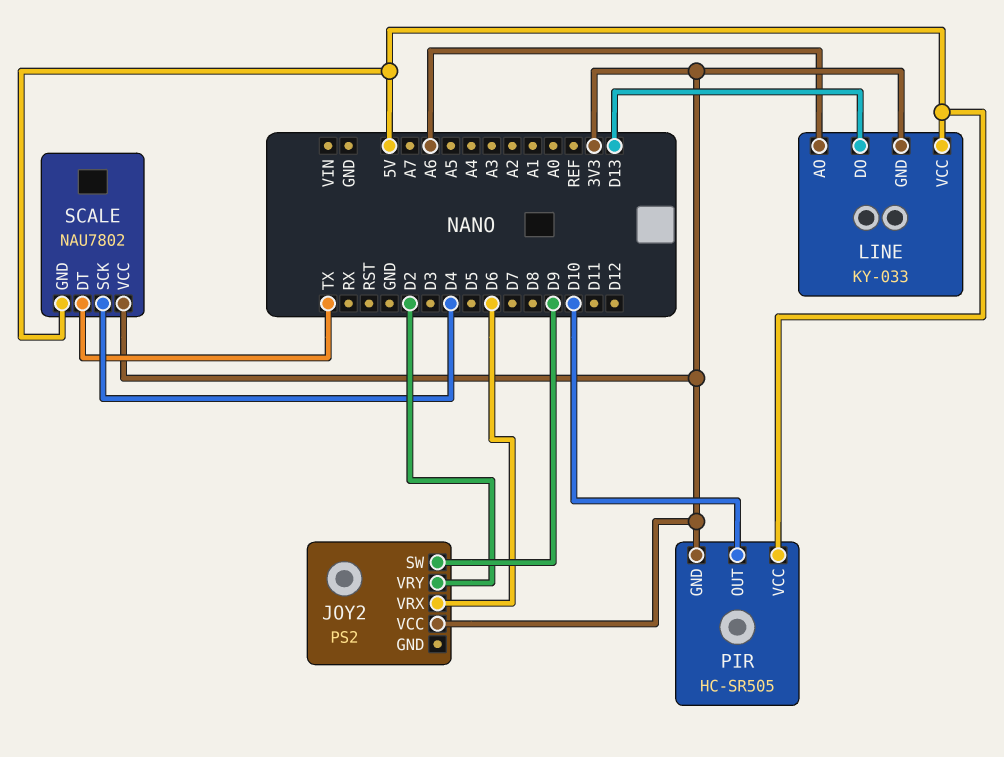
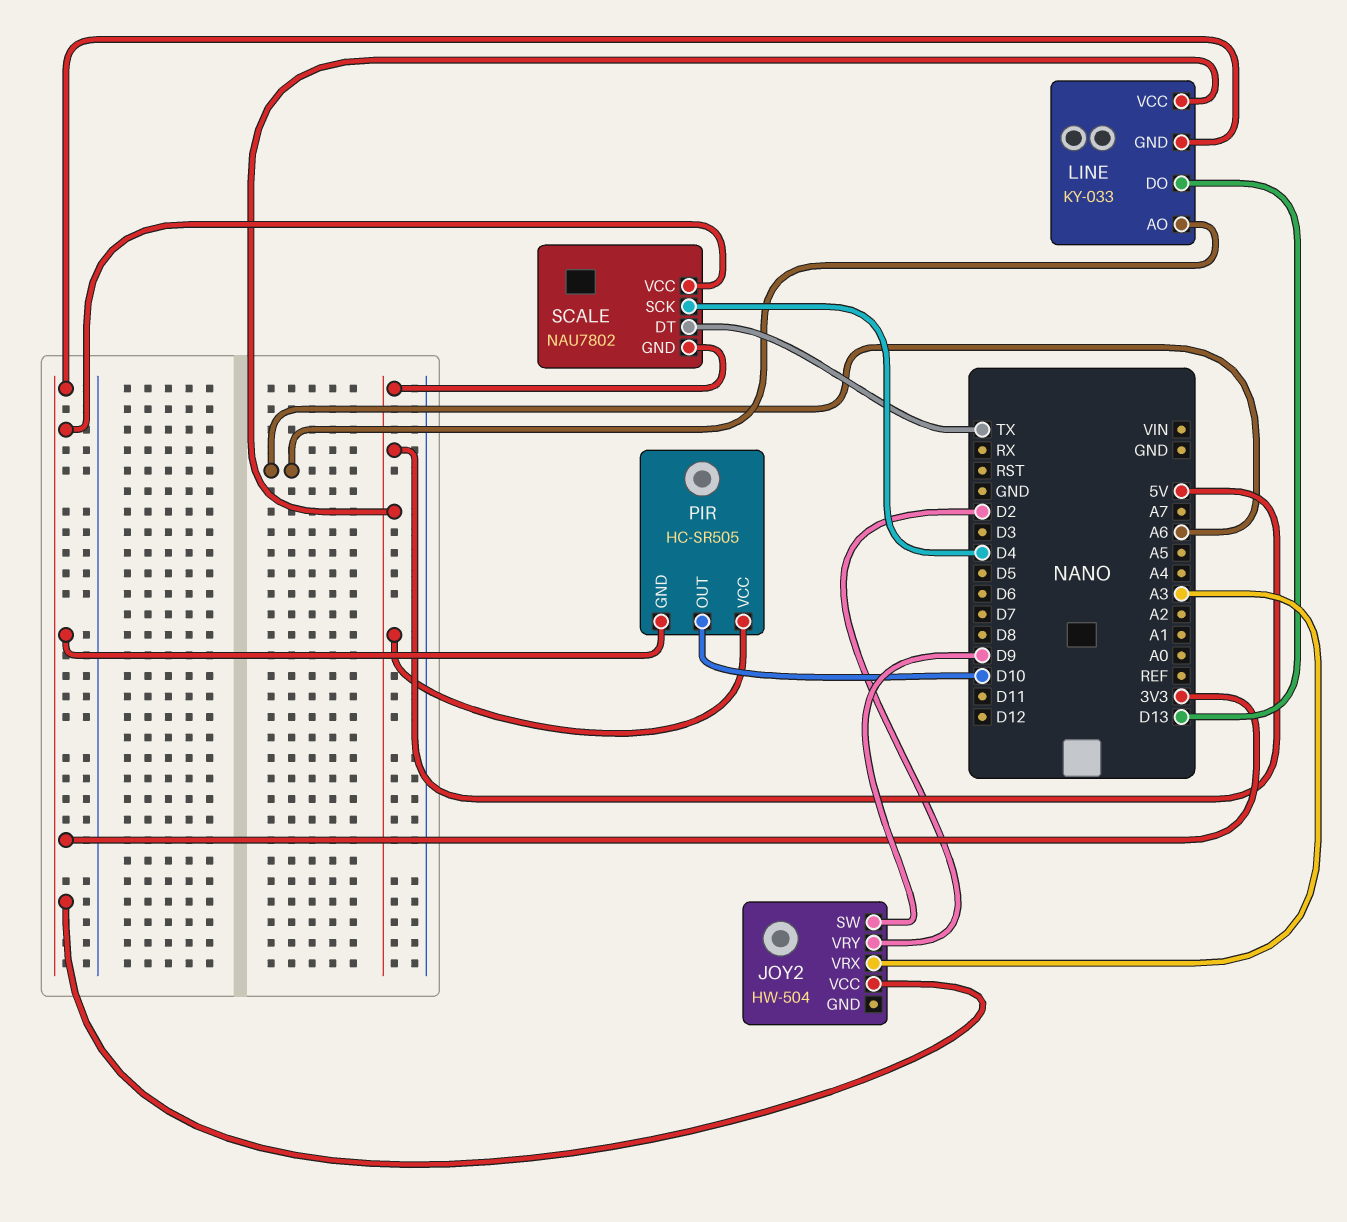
JOY2: PS2 -> HW-504
JOY2 pin VRX: D6 -> A3

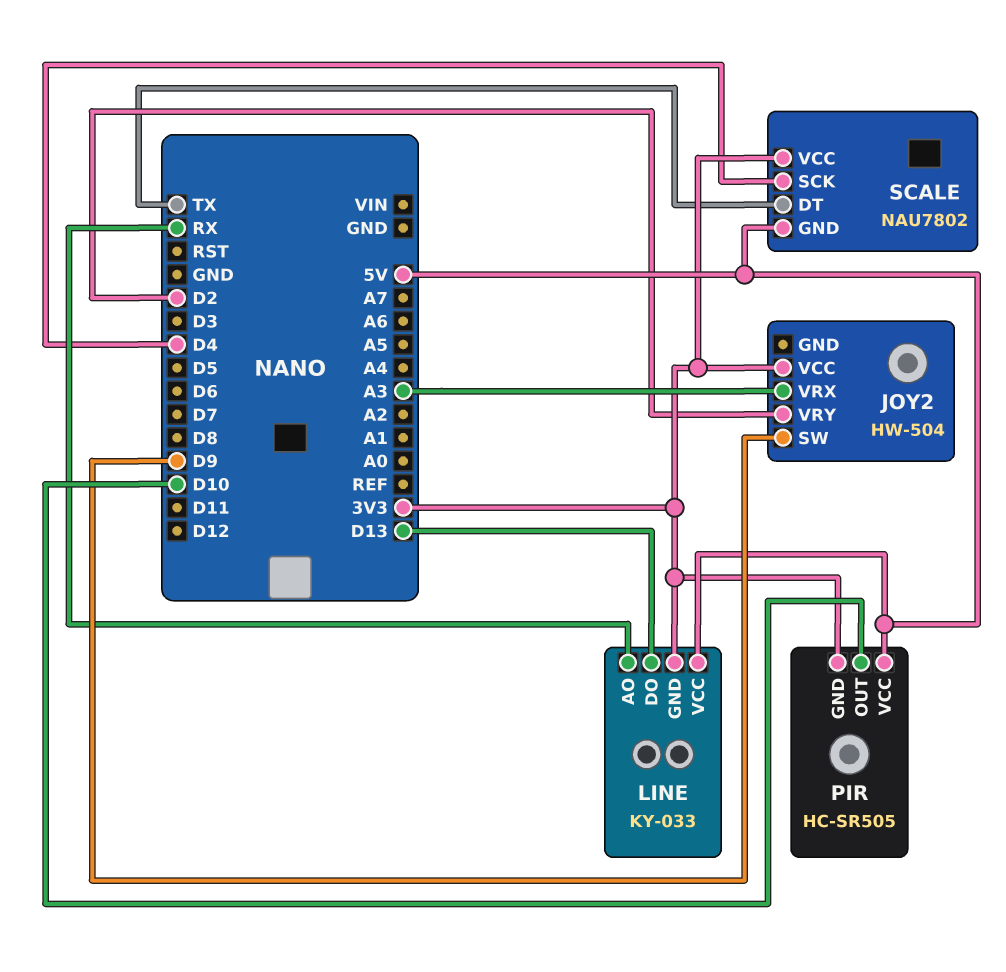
LINE pin AO: A6 -> RX

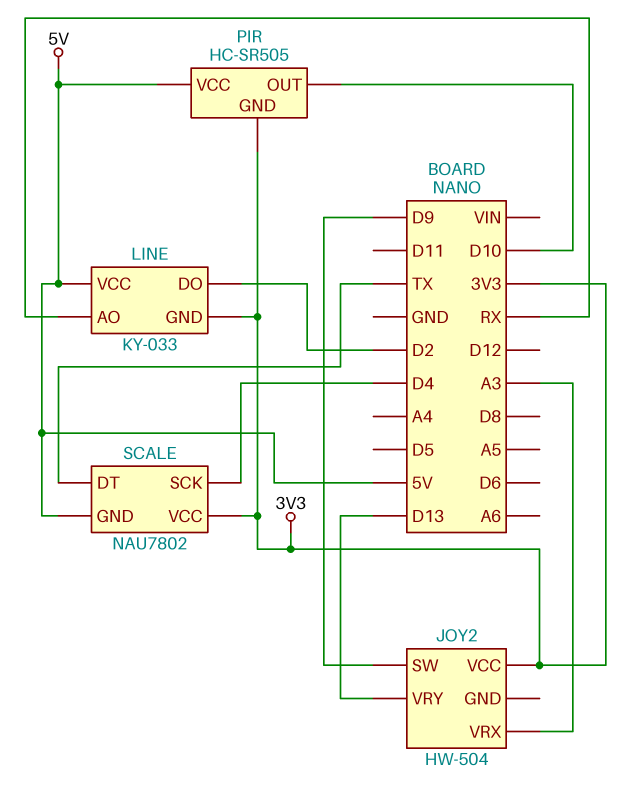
JOY2 pin VRY: D2 -> D13
LINE pin DO: D13 -> D2

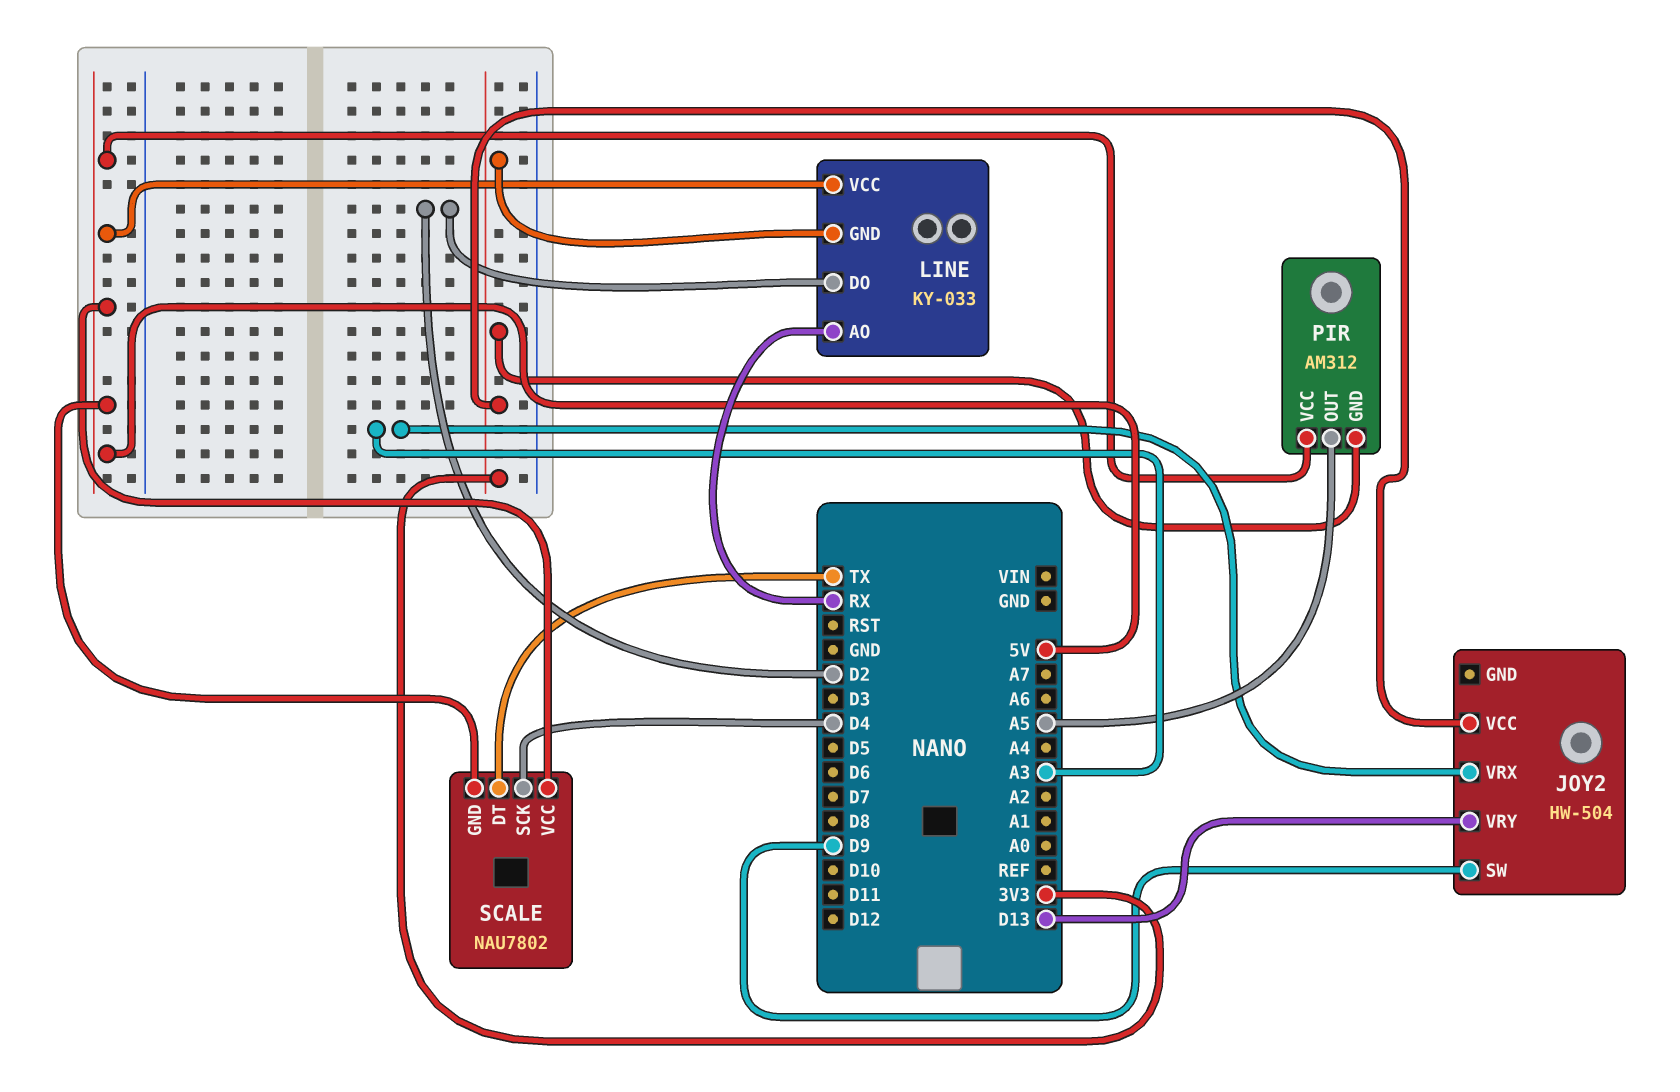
PIR: HC-SR505 -> AM312
PIR pin OUT: D10 -> A5
SCALE pin VCC: 3V3 -> 5V

